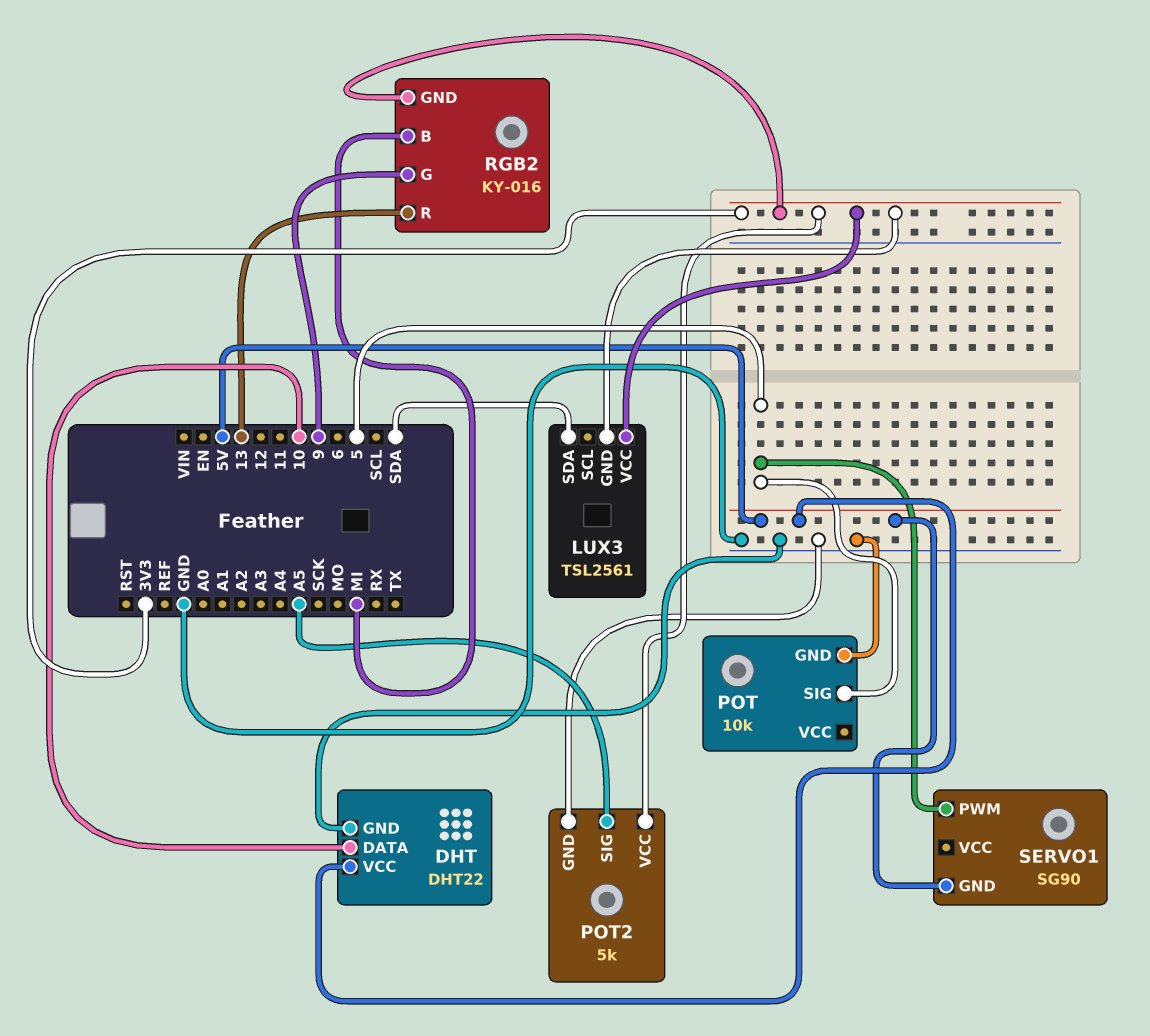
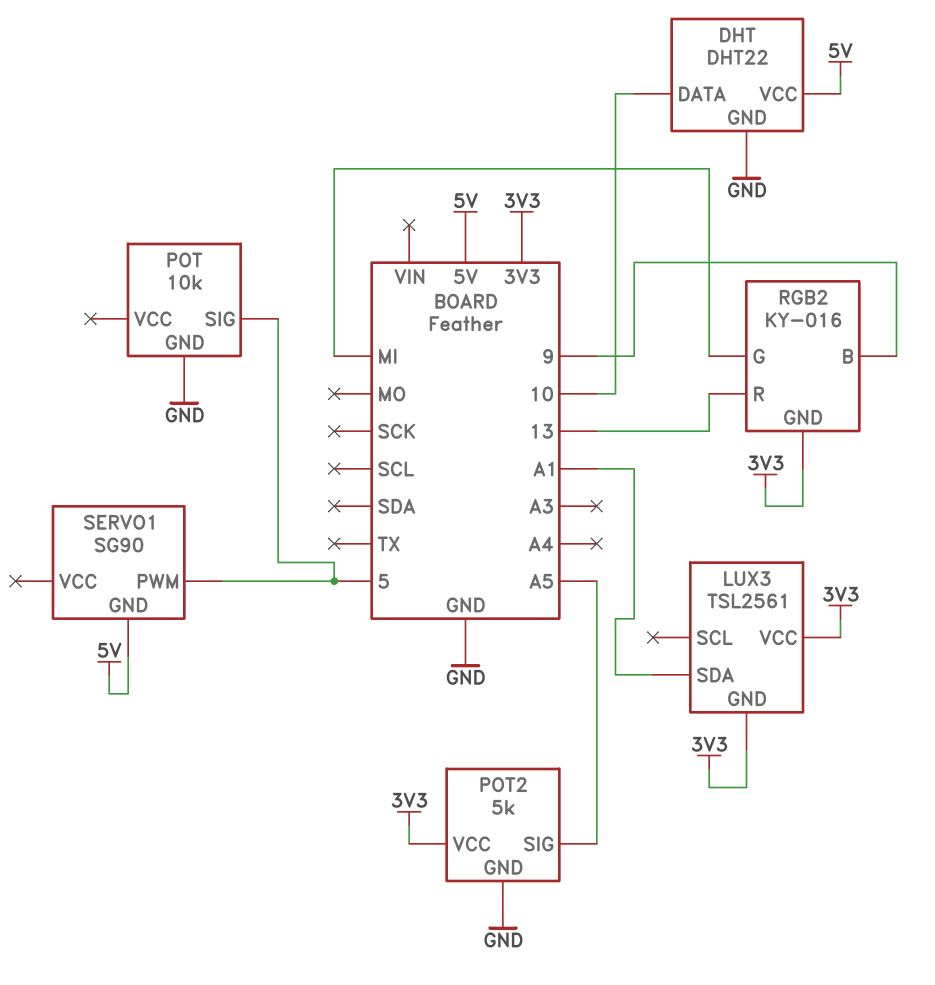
LUX3 pin SDA: SDA -> A1
RGB2 pin B: MI -> 9
RGB2 pin G: 9 -> MI

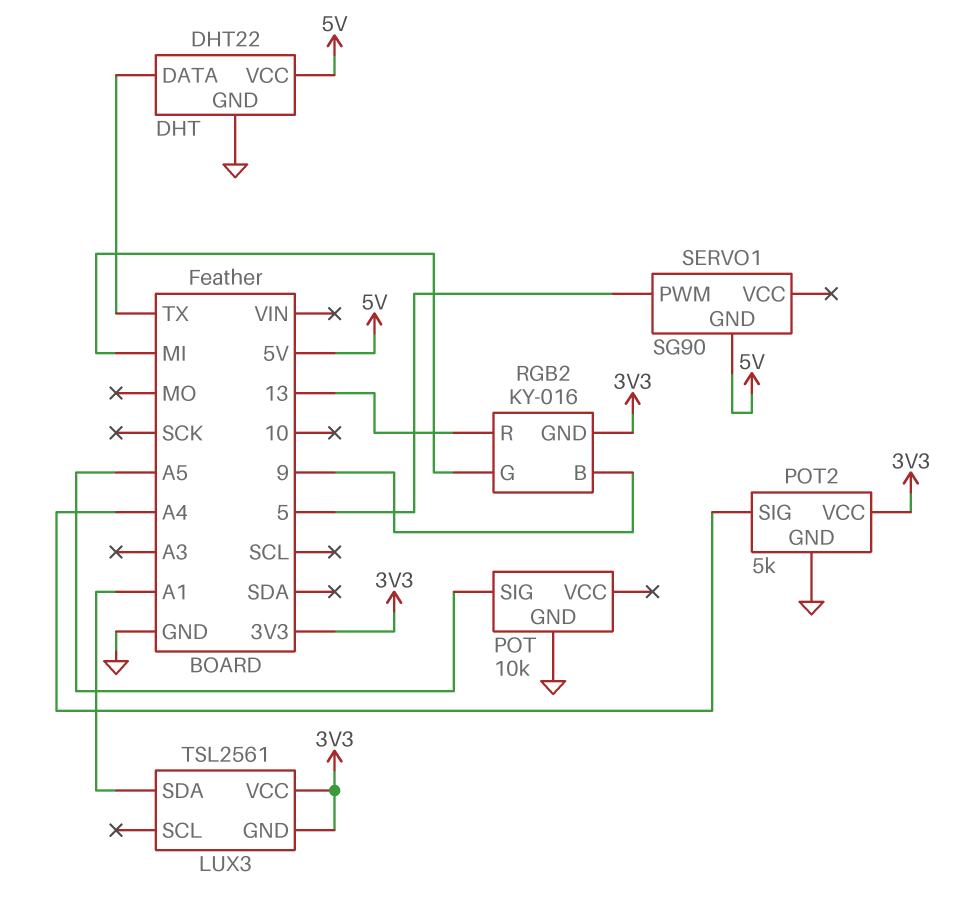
DHT pin DATA: 10 -> TX
POT pin SIG: 5 -> A5
POT2 pin SIG: A5 -> A4

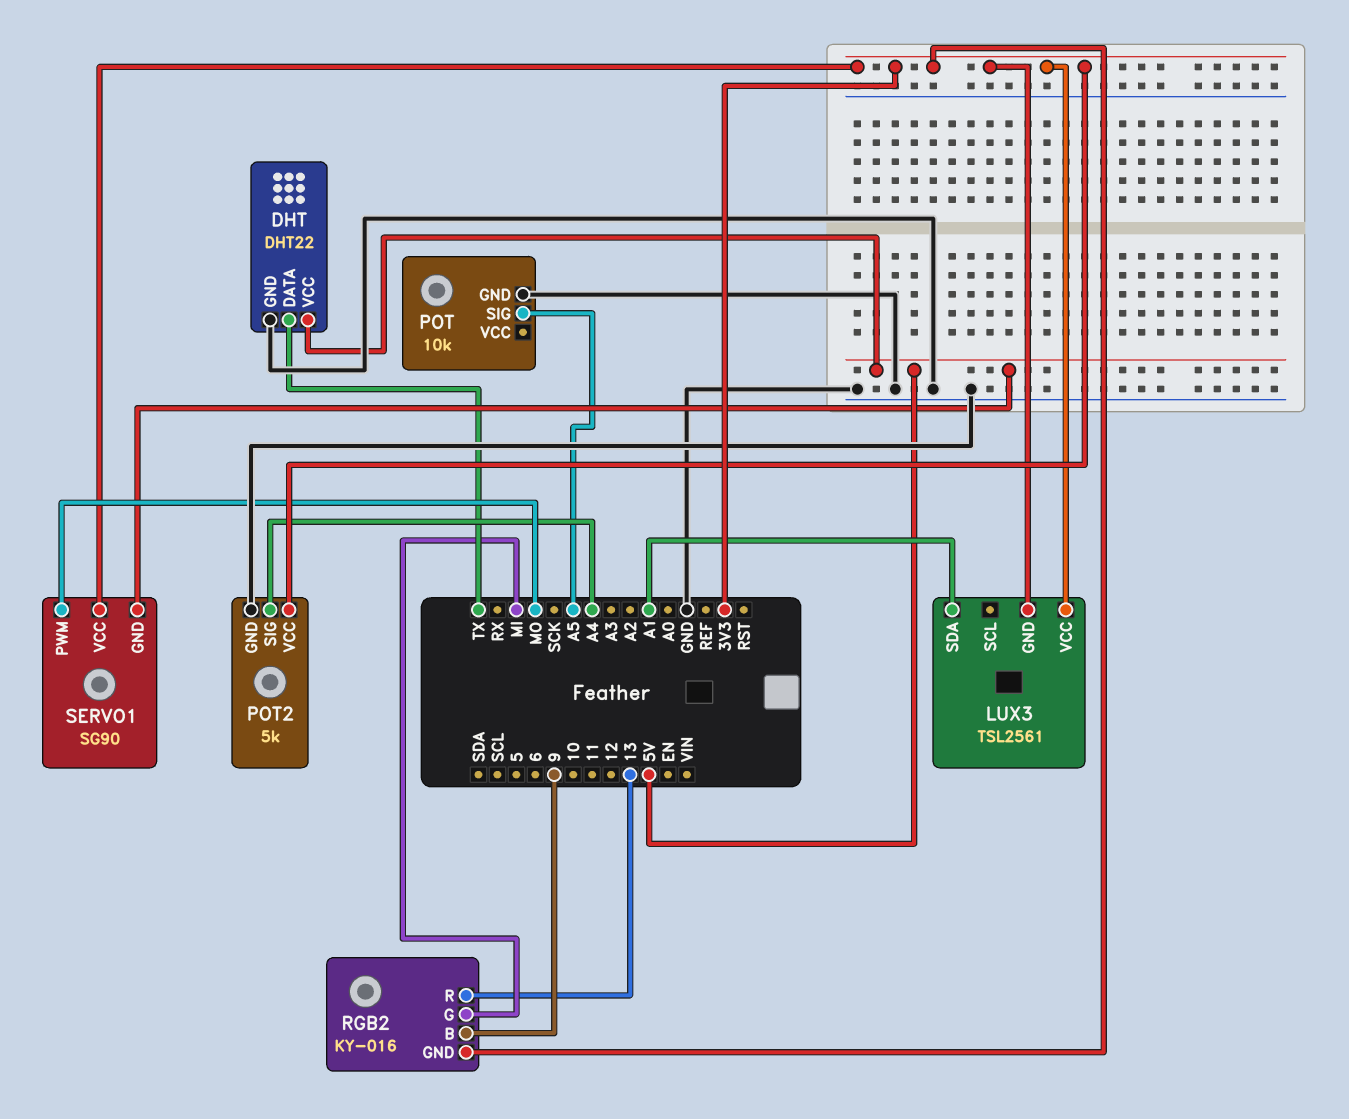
SERVO1 pin PWM: 5 -> MO
SERVO1 pin VCC: none -> 3V3

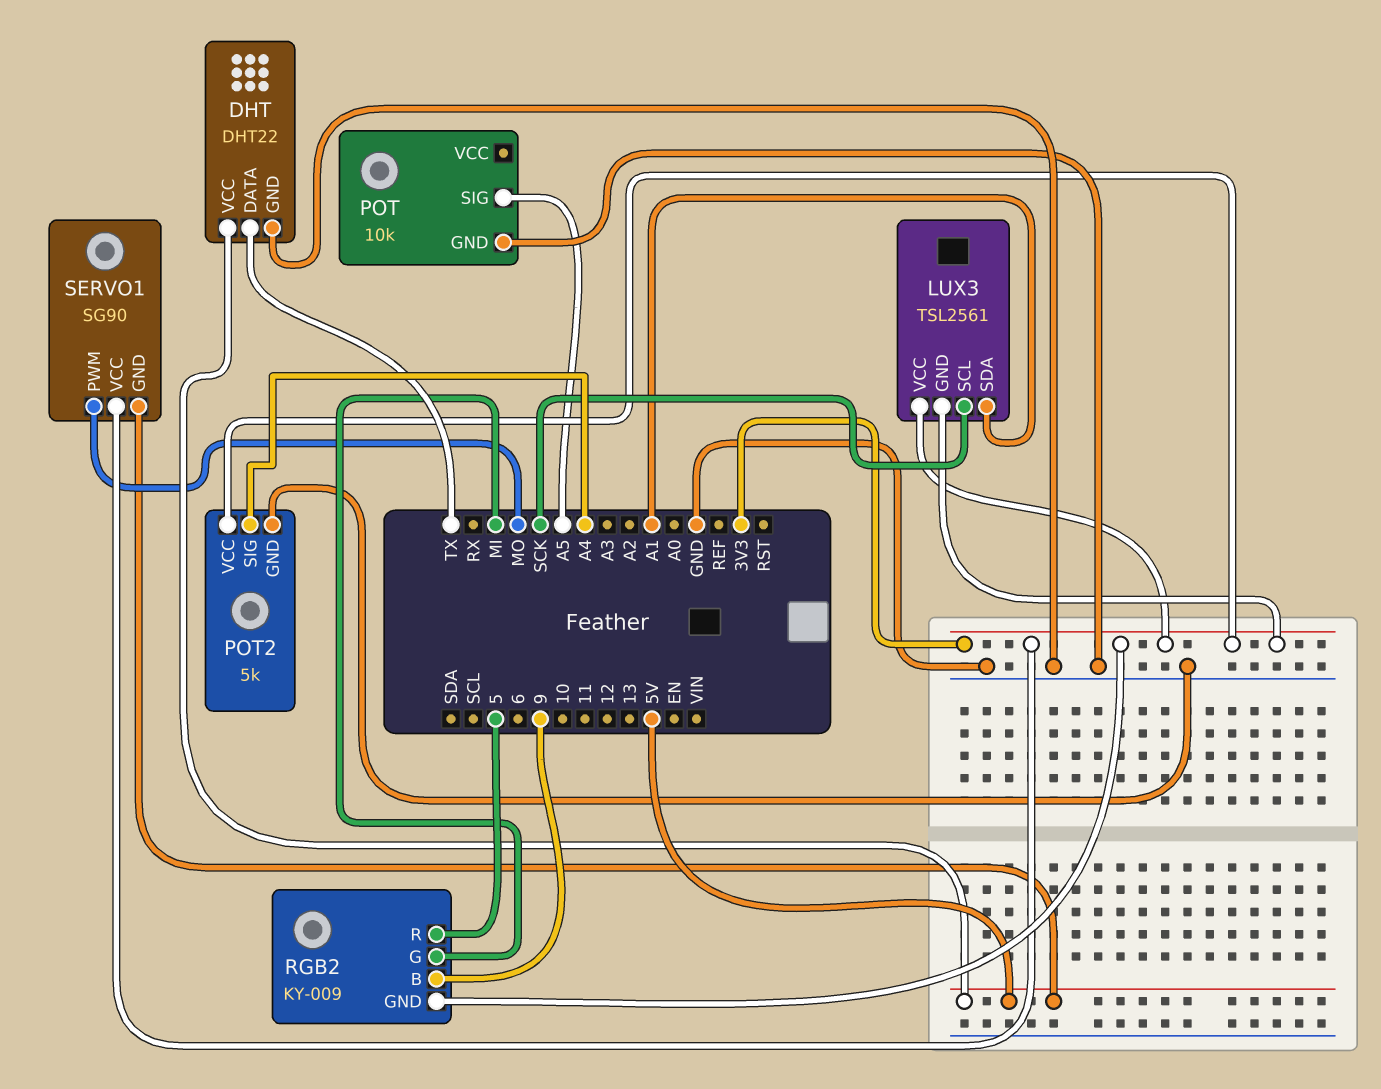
LUX3 pin SCL: none -> SCK
RGB2: KY-016 -> KY-009
RGB2 pin R: 13 -> 5

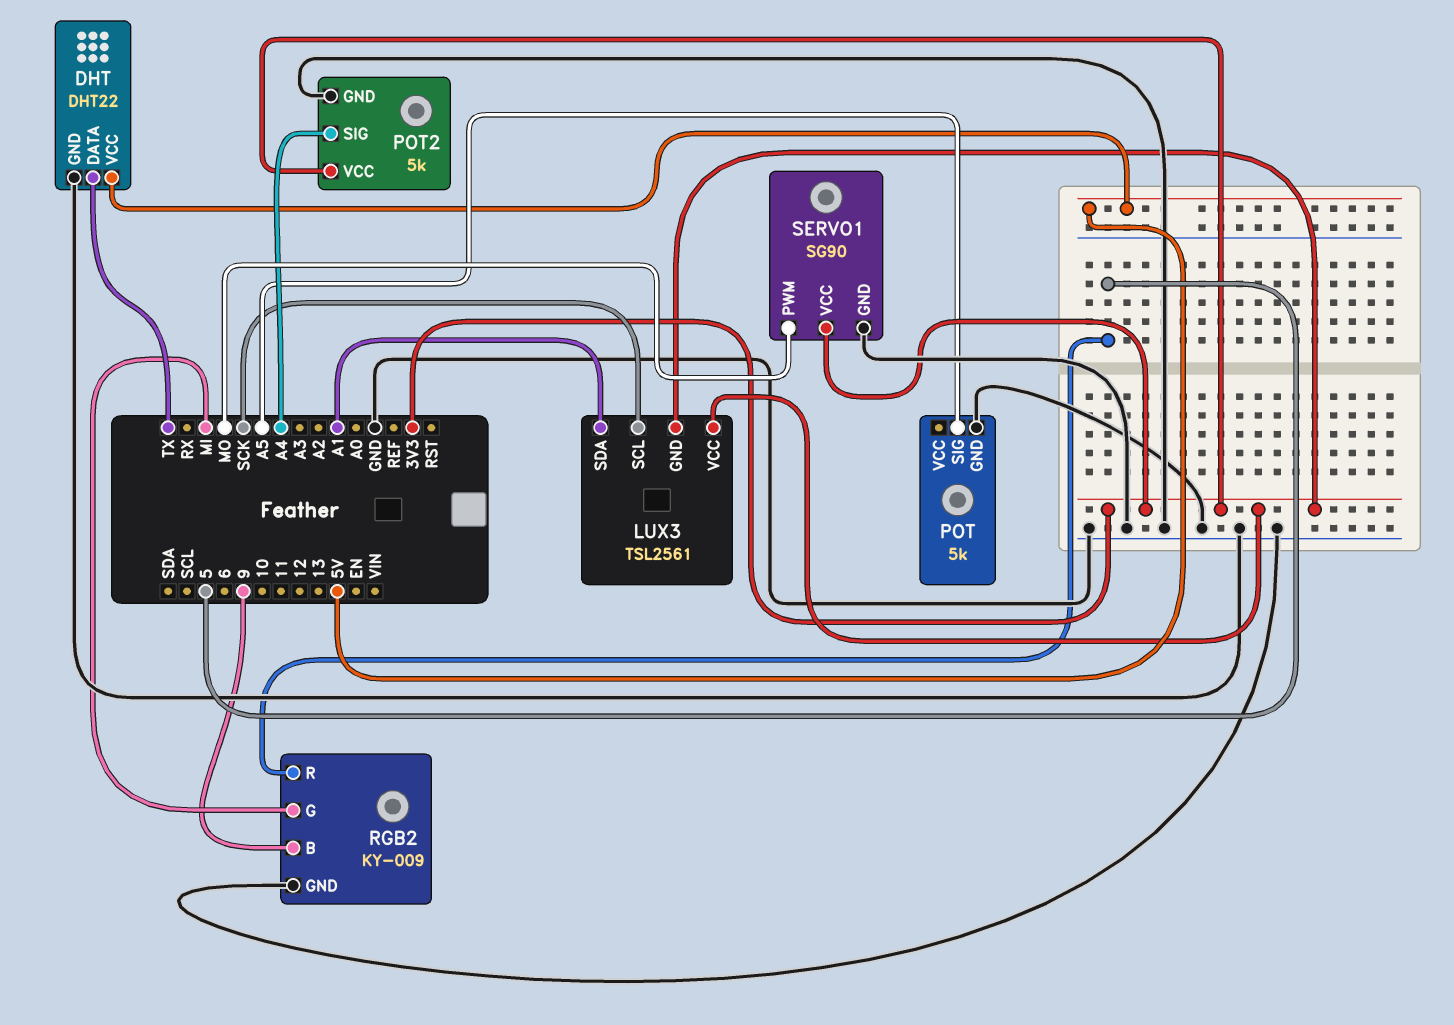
POT: 10k -> 5k
RGB2 pin GND: 3V3 -> GND
SERVO1 pin GND: 5V -> GND

